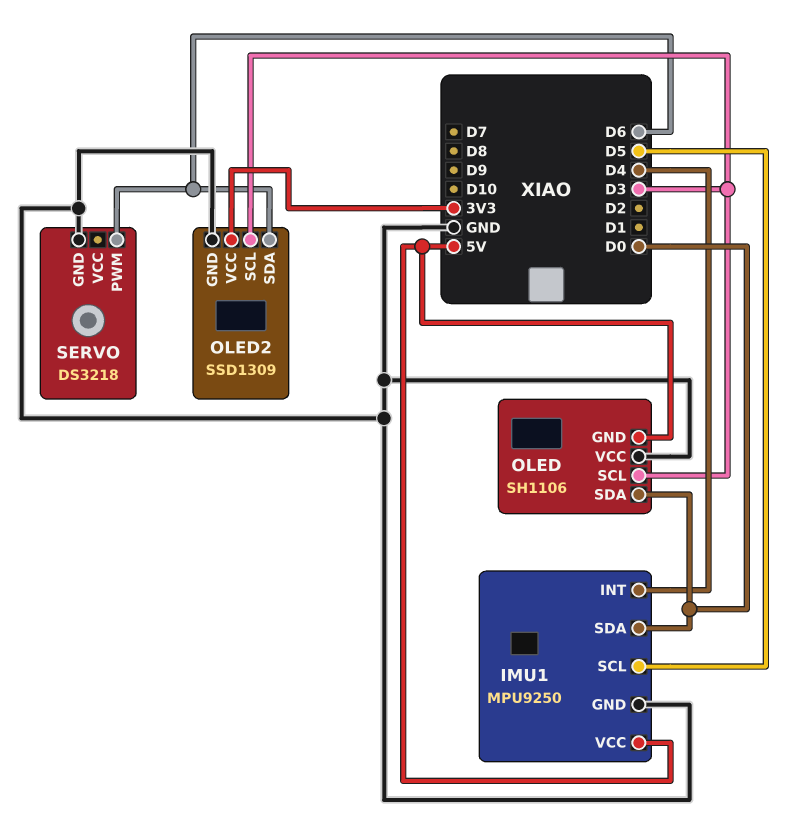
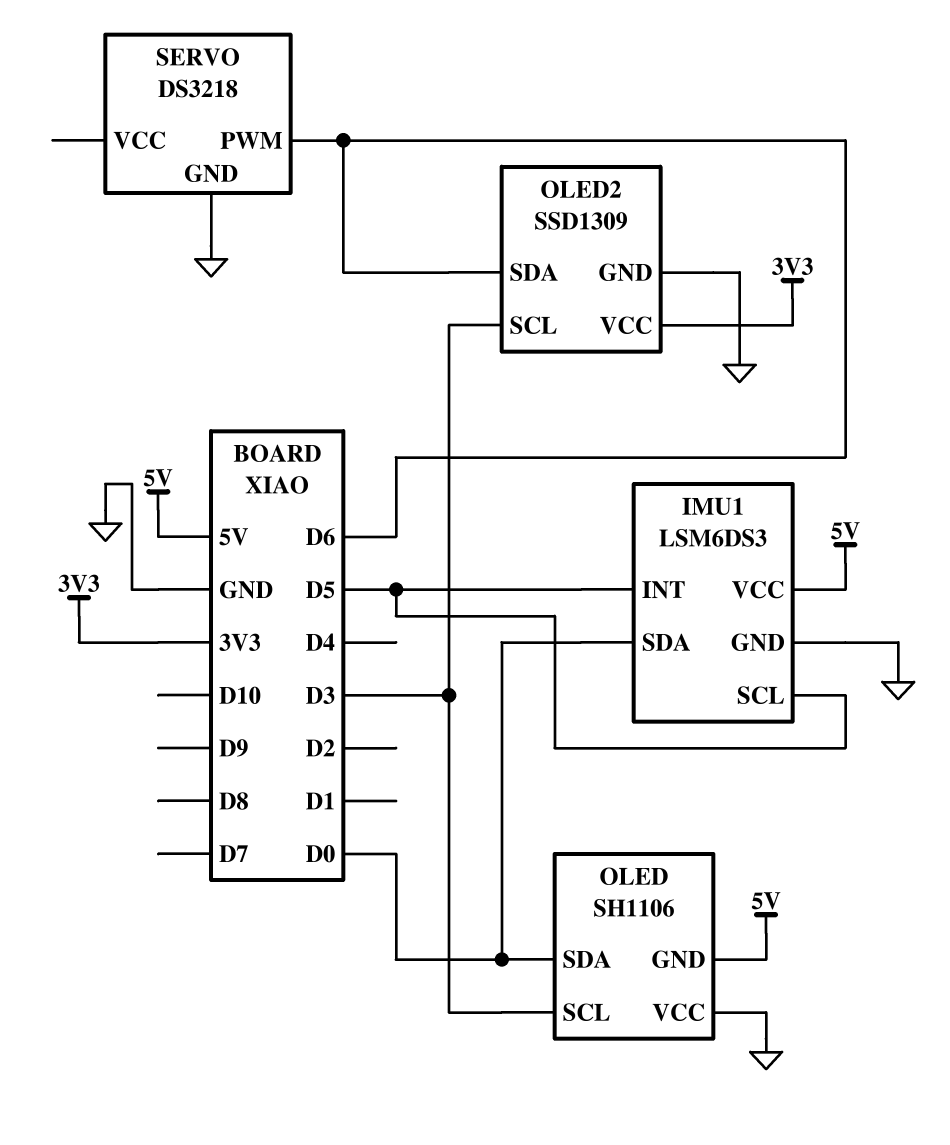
IMU1: MPU9250 -> LSM6DS3
IMU1 pin INT: D4 -> D5

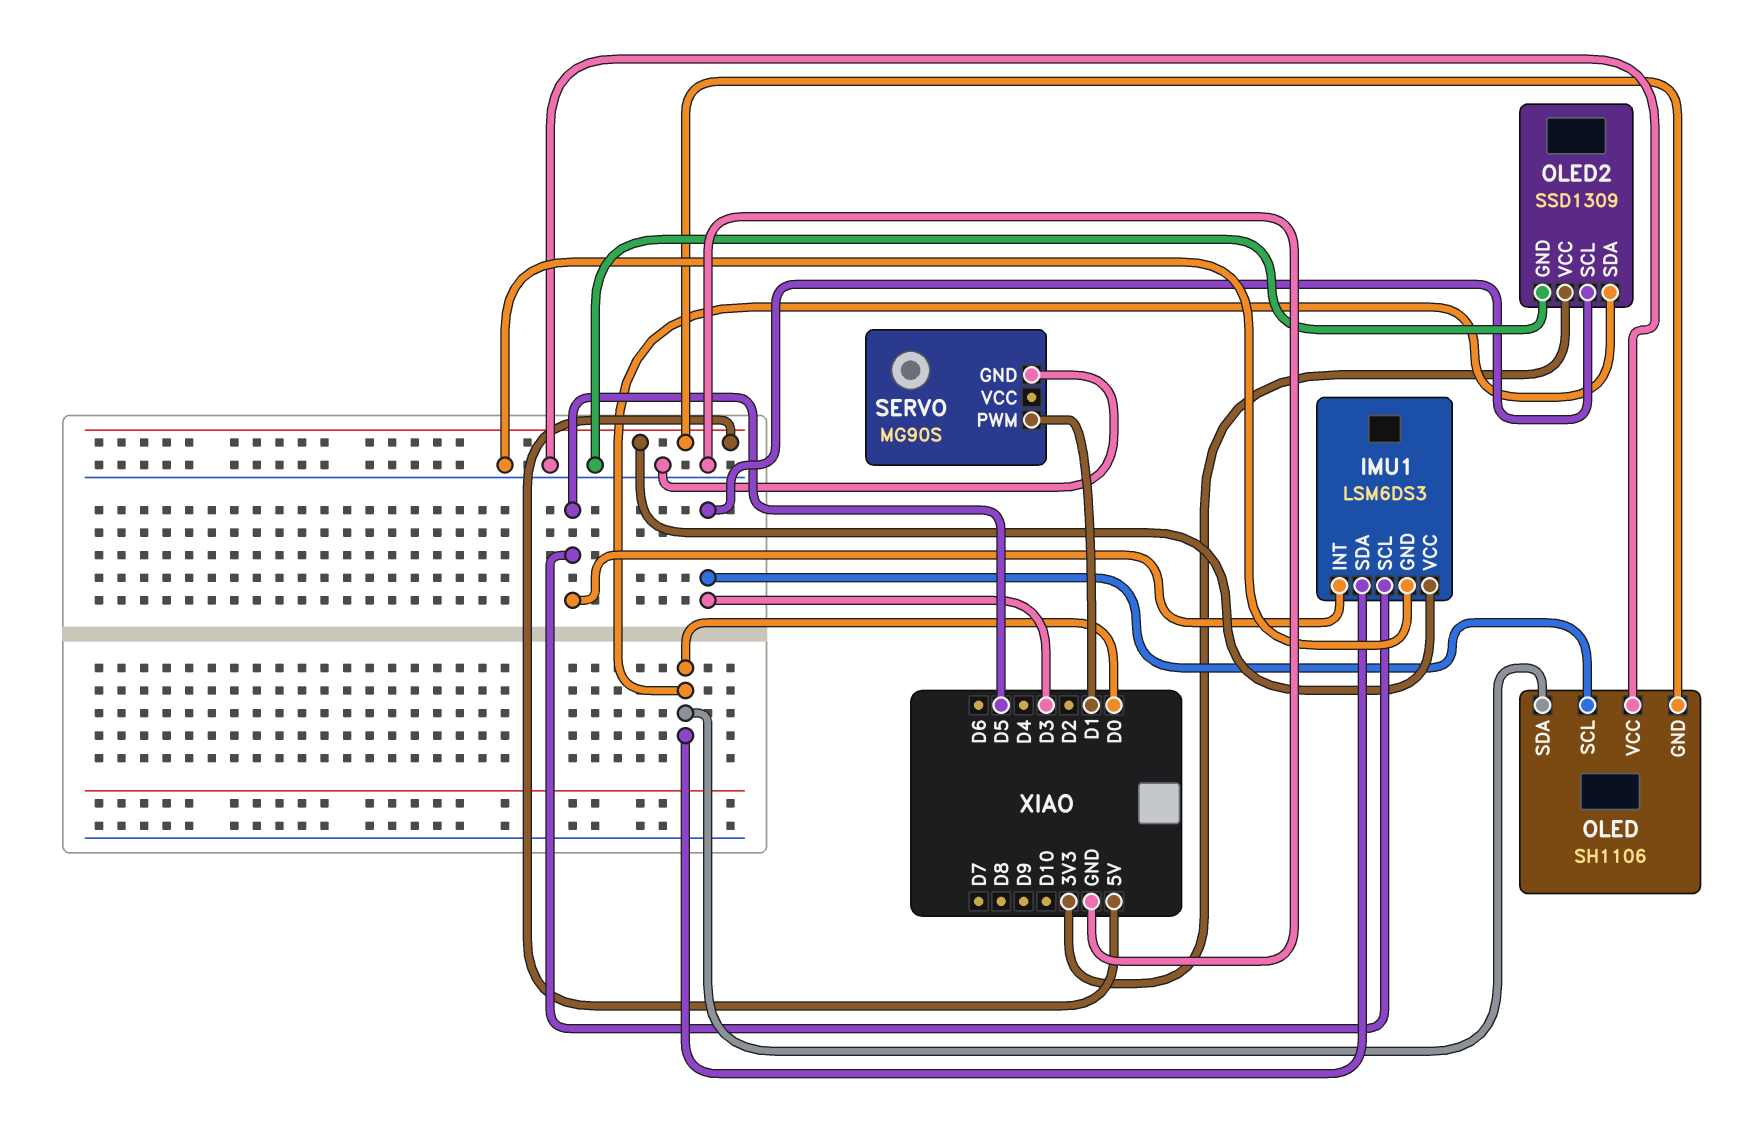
OLED2 pin SDA: D6 -> D0
SERVO: DS3218 -> MG90S
SERVO pin PWM: D6 -> D1

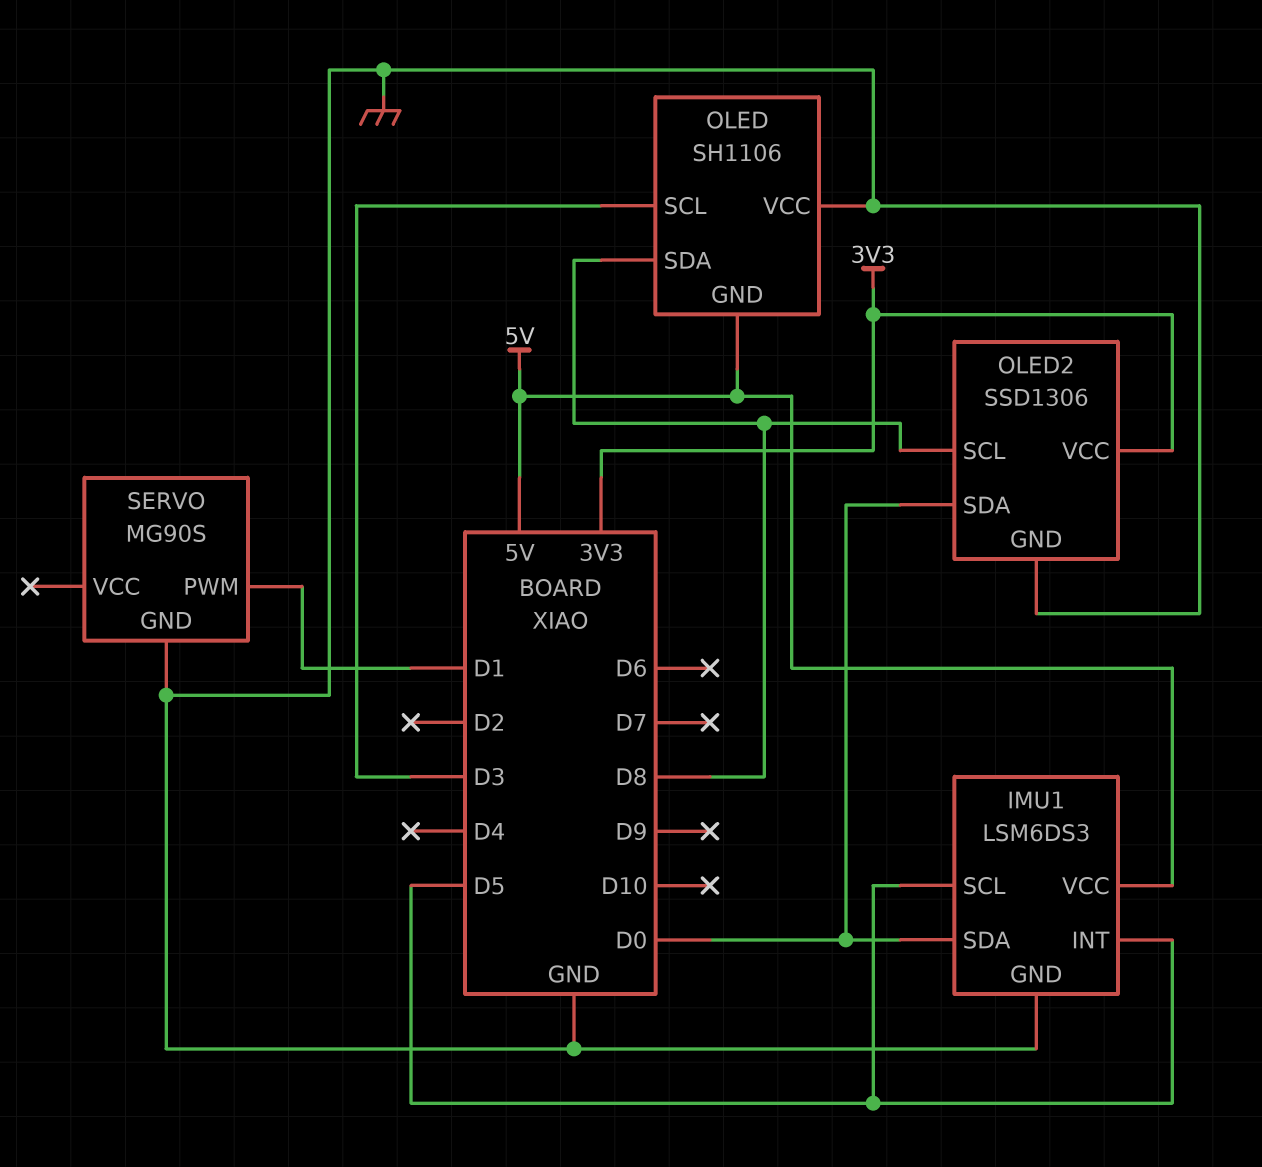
OLED pin SDA: D0 -> D8
OLED2: SSD1309 -> SSD1306
OLED2 pin SCL: D3 -> D8

